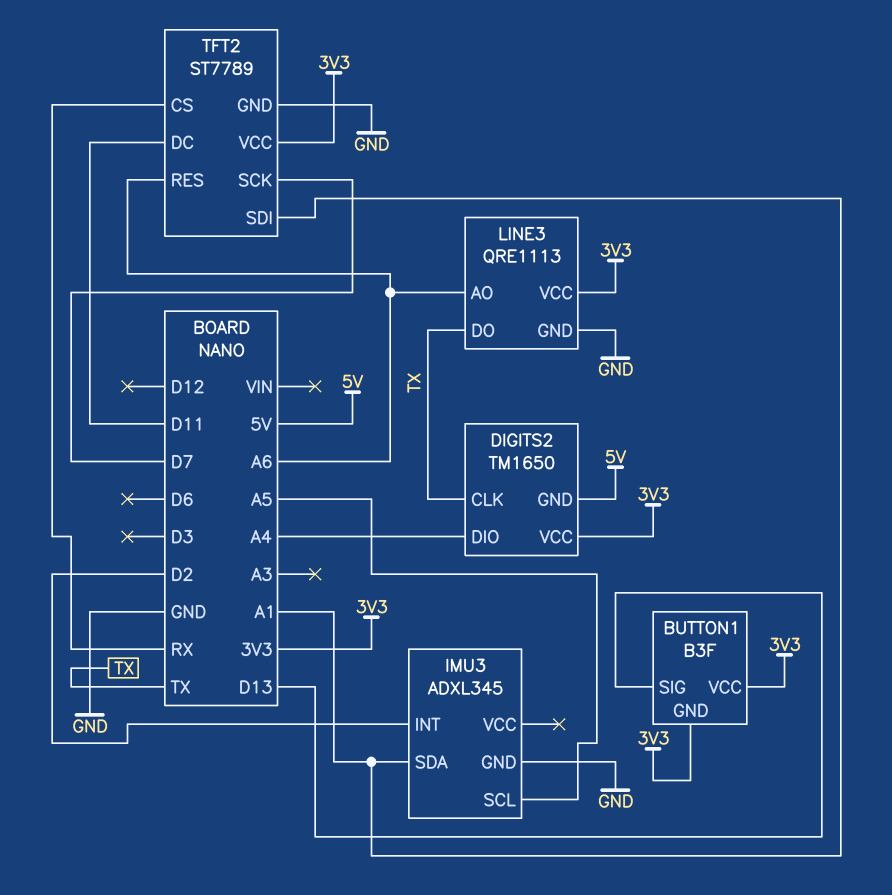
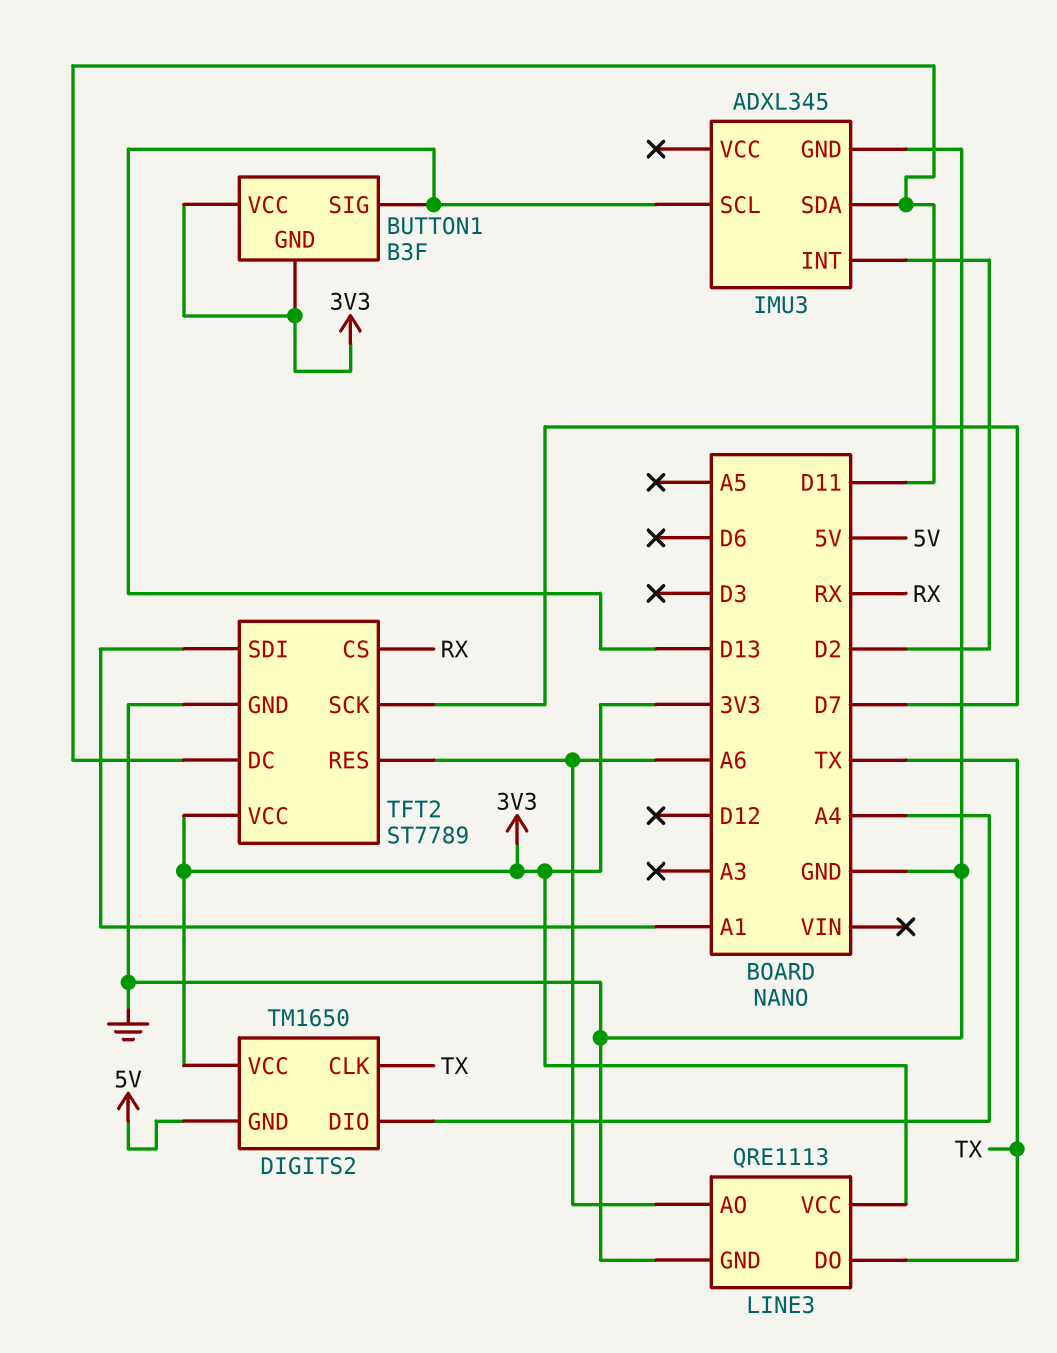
IMU3 pin SCL: A5 -> D13
IMU3 pin SDA: A1 -> D11

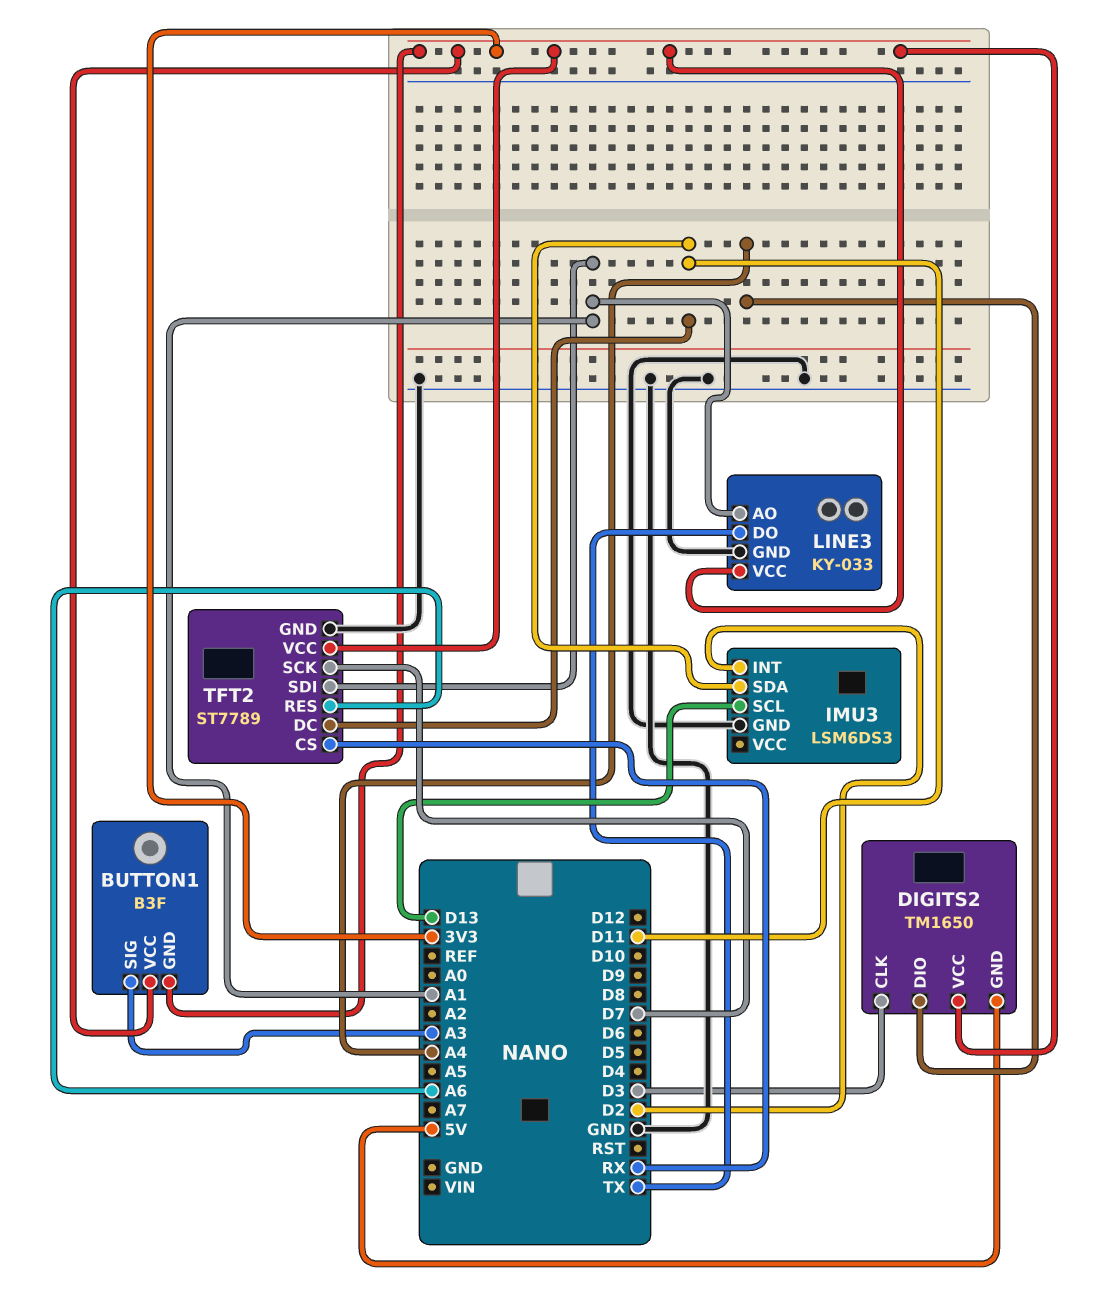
BUTTON1 pin SIG: D13 -> A3
DIGITS2 pin CLK: TX -> D3
IMU3: ADXL345 -> LSM6DS3
LINE3: QRE1113 -> KY-033
LINE3 pin AO: A6 -> A1

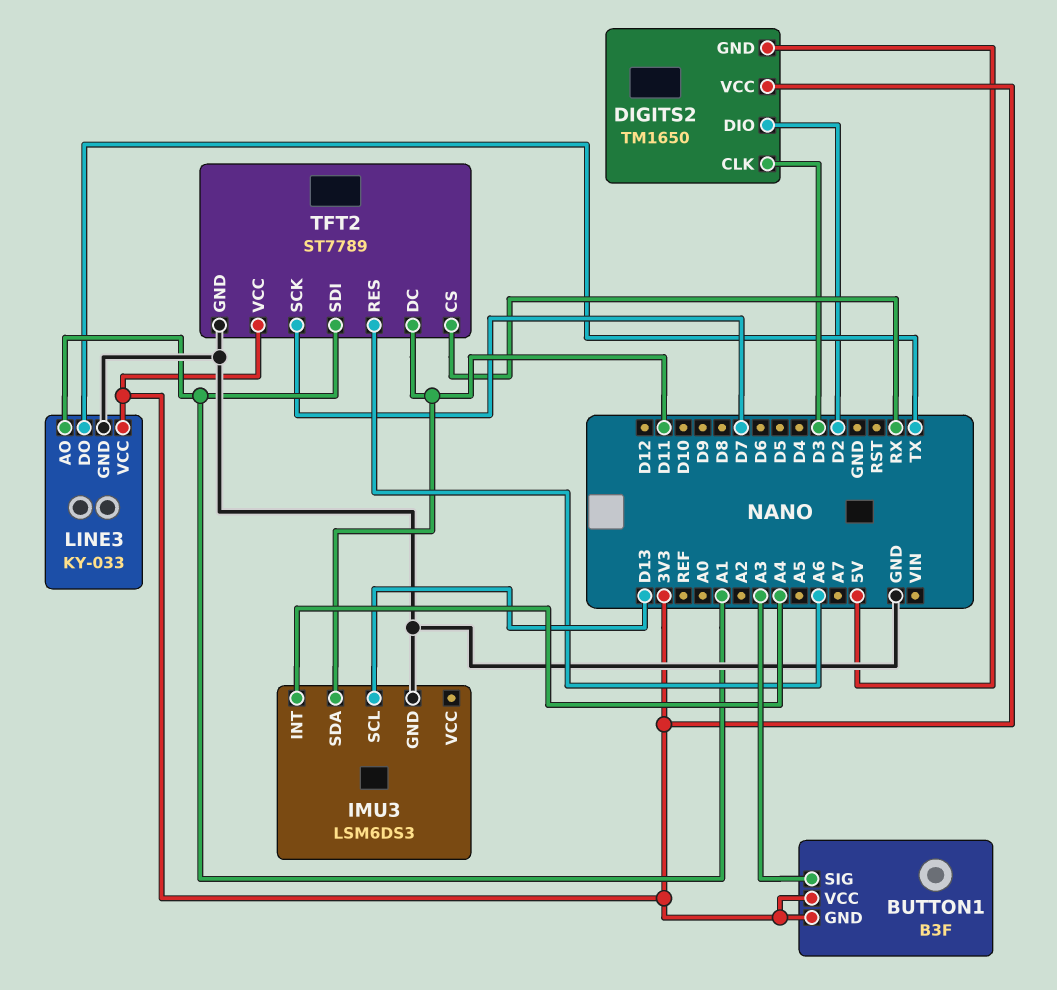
DIGITS2 pin DIO: A4 -> D2
IMU3 pin INT: D2 -> A4

